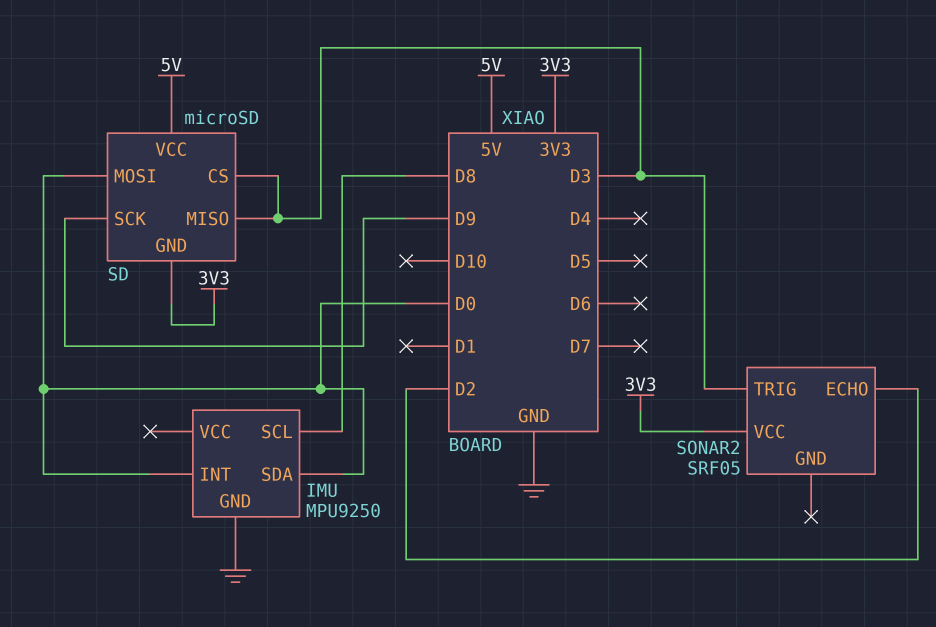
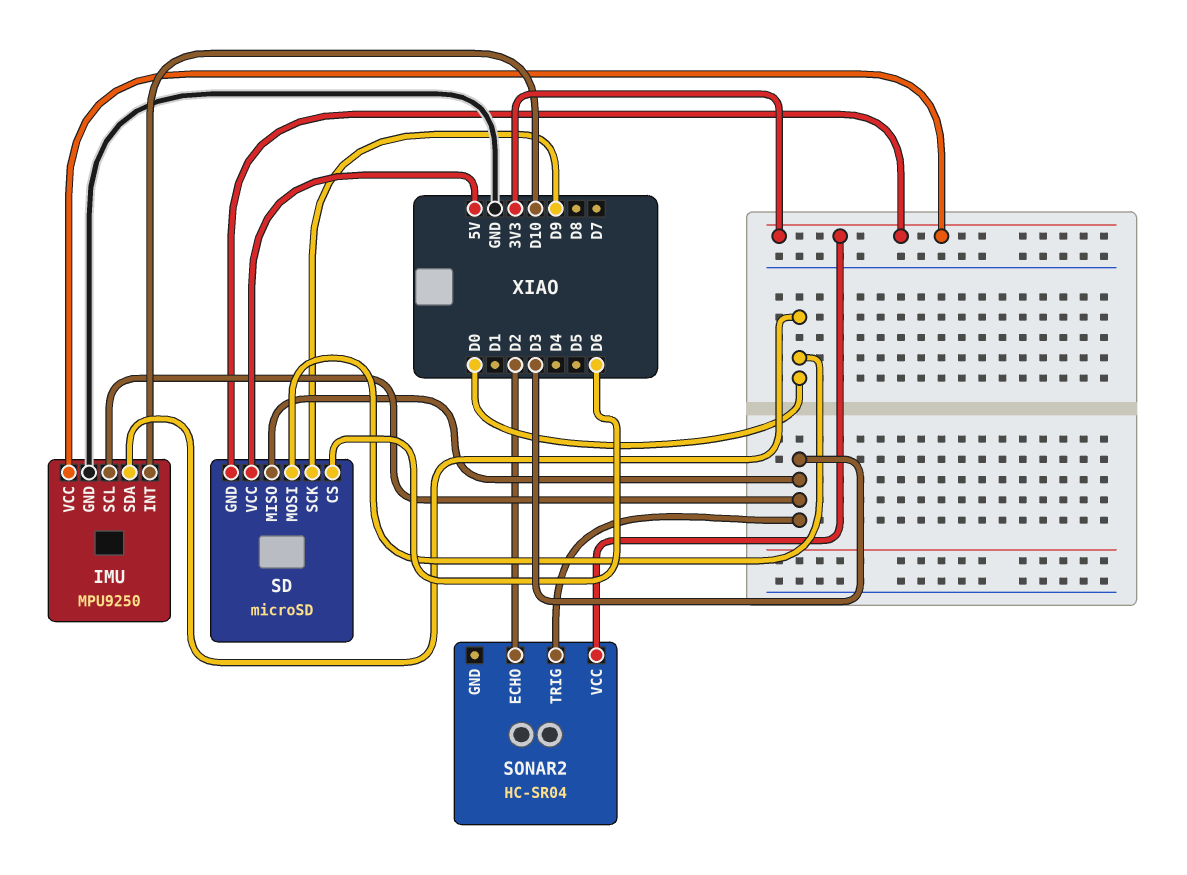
IMU pin INT: D0 -> D10
IMU pin SCL: D8 -> D3
IMU pin VCC: none -> 3V3
SD pin CS: D3 -> D6
SONAR2: SRF05 -> HC-SR04

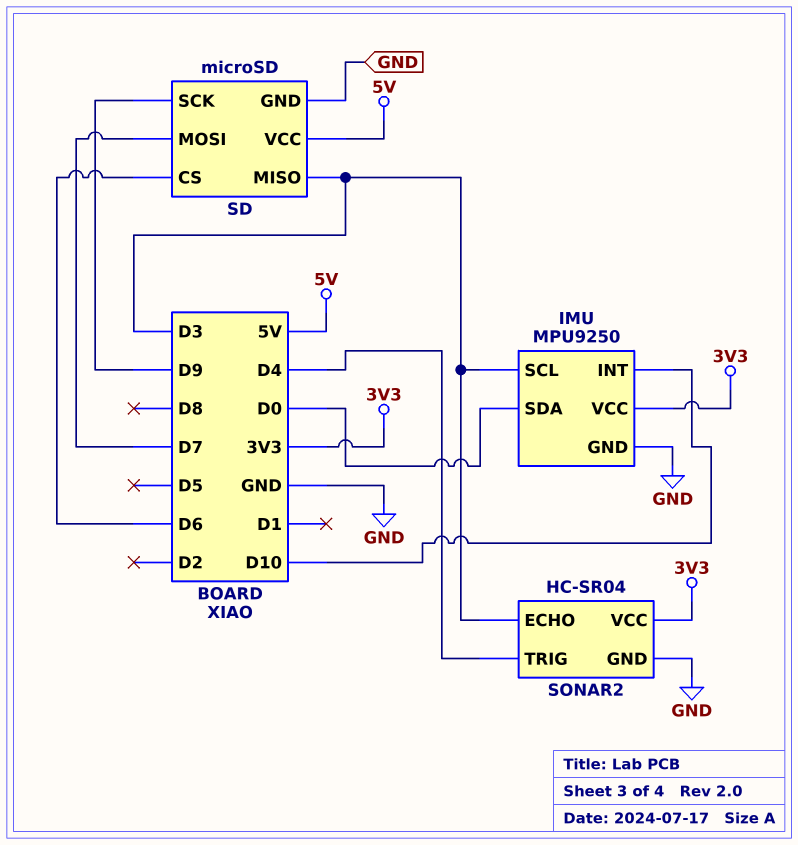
SD pin GND: 3V3 -> GND
SD pin MOSI: D0 -> D7
SONAR2 pin ECHO: D2 -> D3
SONAR2 pin GND: none -> GND
SONAR2 pin TRIG: D3 -> D4

